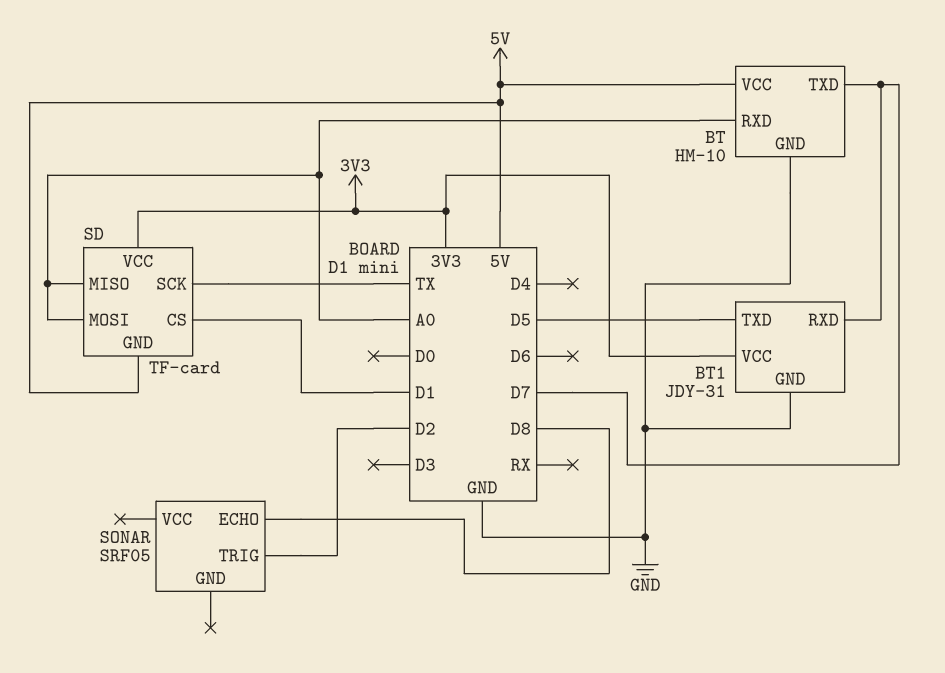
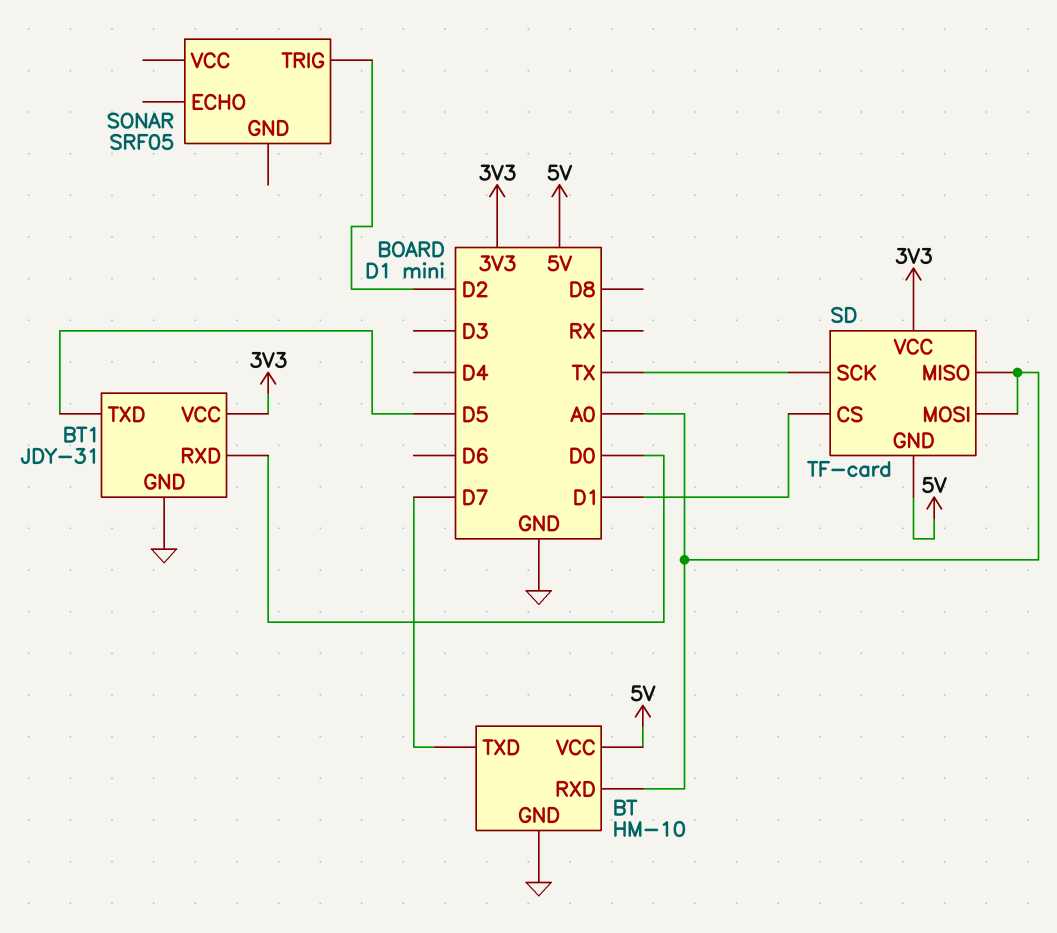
BT1 pin RXD: D7 -> D0
SONAR pin ECHO: D8 -> none

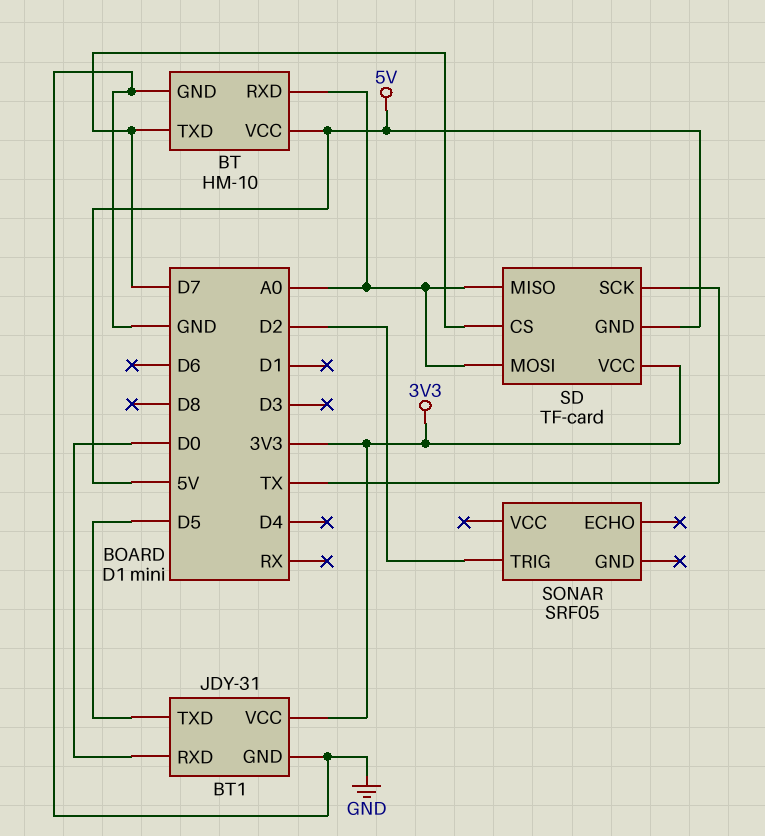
SD pin CS: D1 -> D7

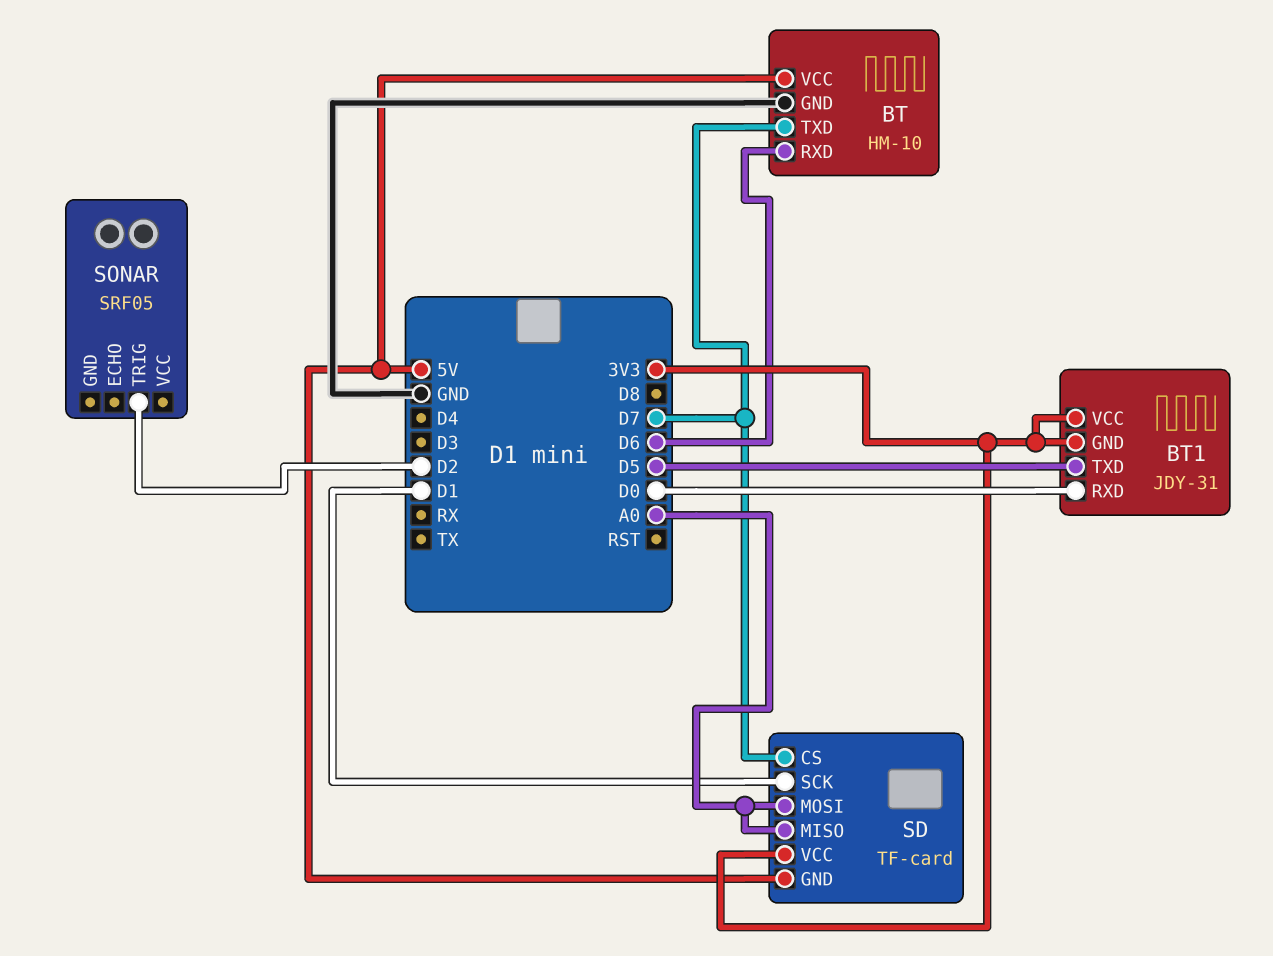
BT pin RXD: A0 -> D6
BT1 pin GND: GND -> 3V3
SD pin SCK: TX -> D1

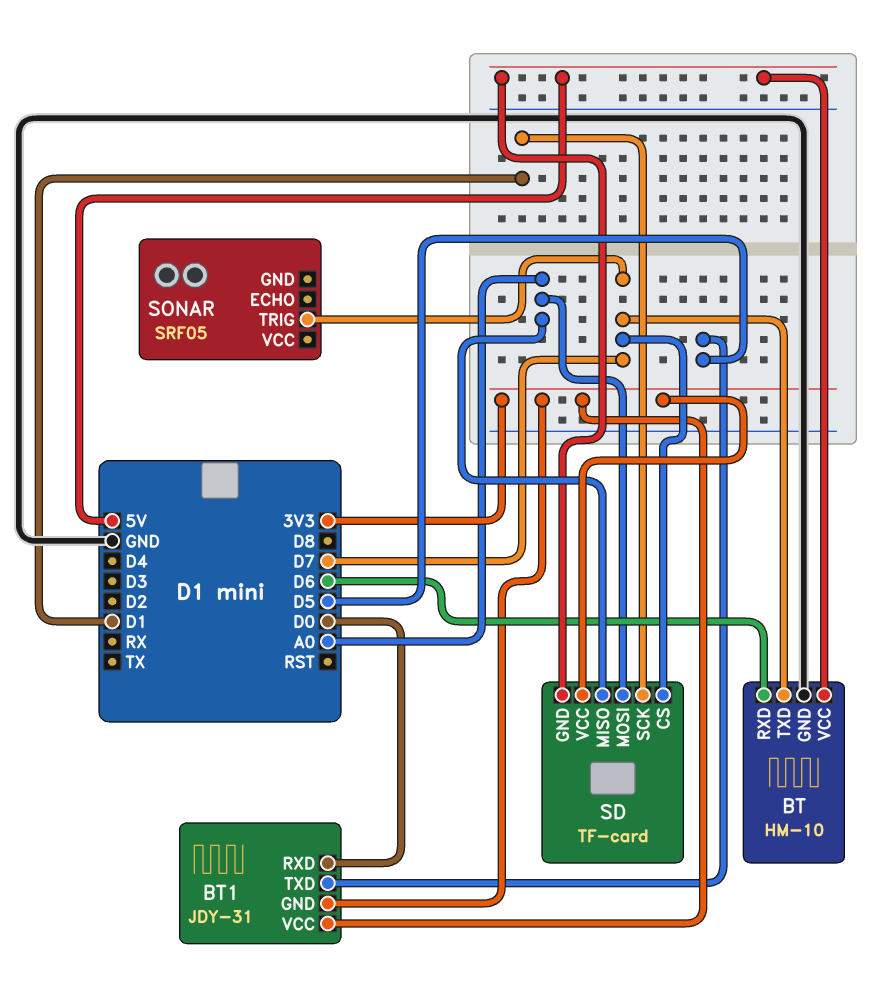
SONAR pin TRIG: D2 -> D7

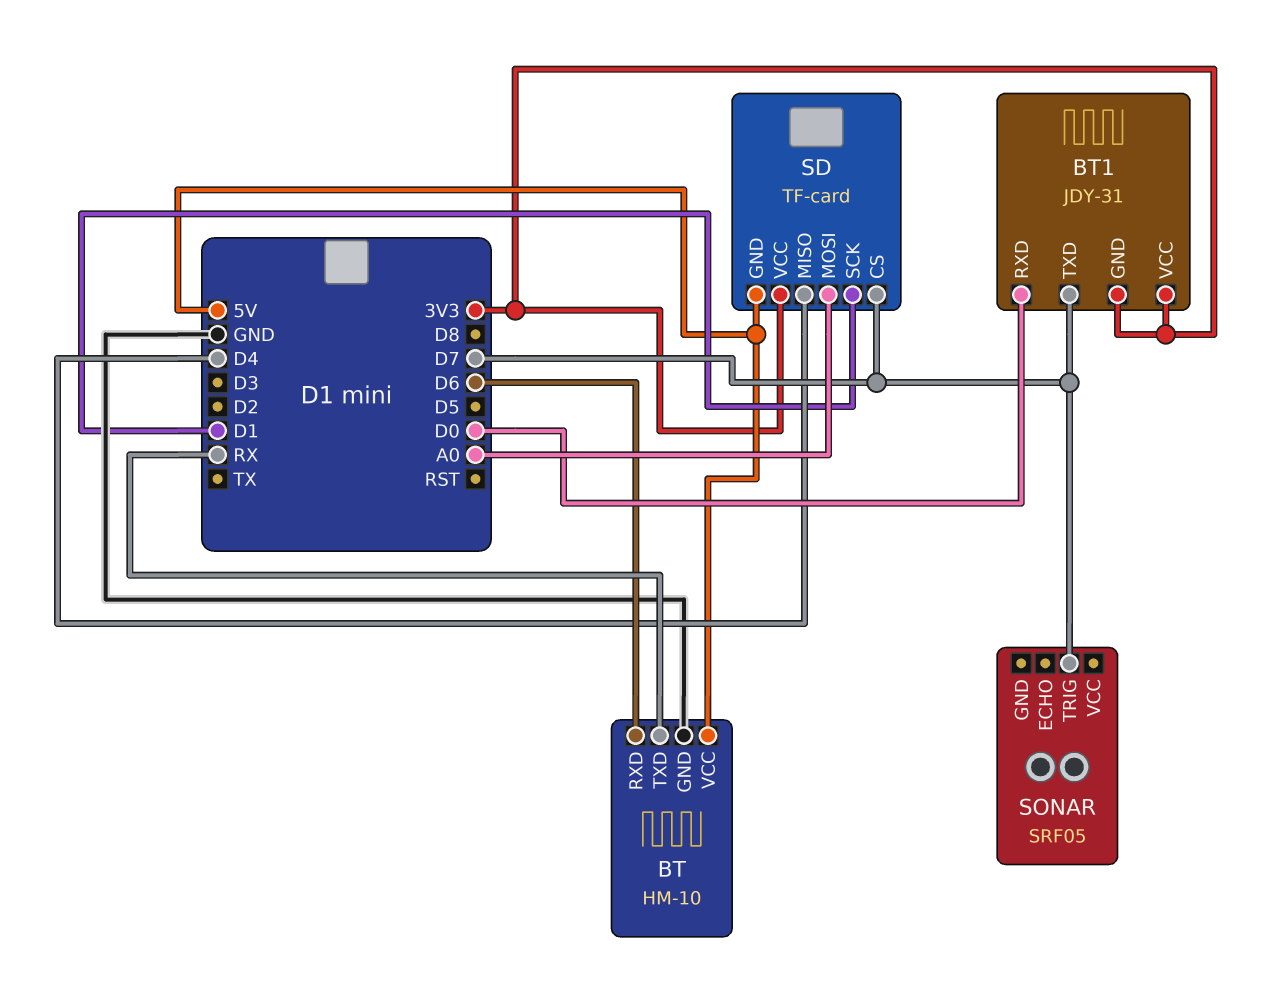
BT pin TXD: D7 -> RX
BT1 pin TXD: D5 -> D7
SD pin MISO: A0 -> D4

